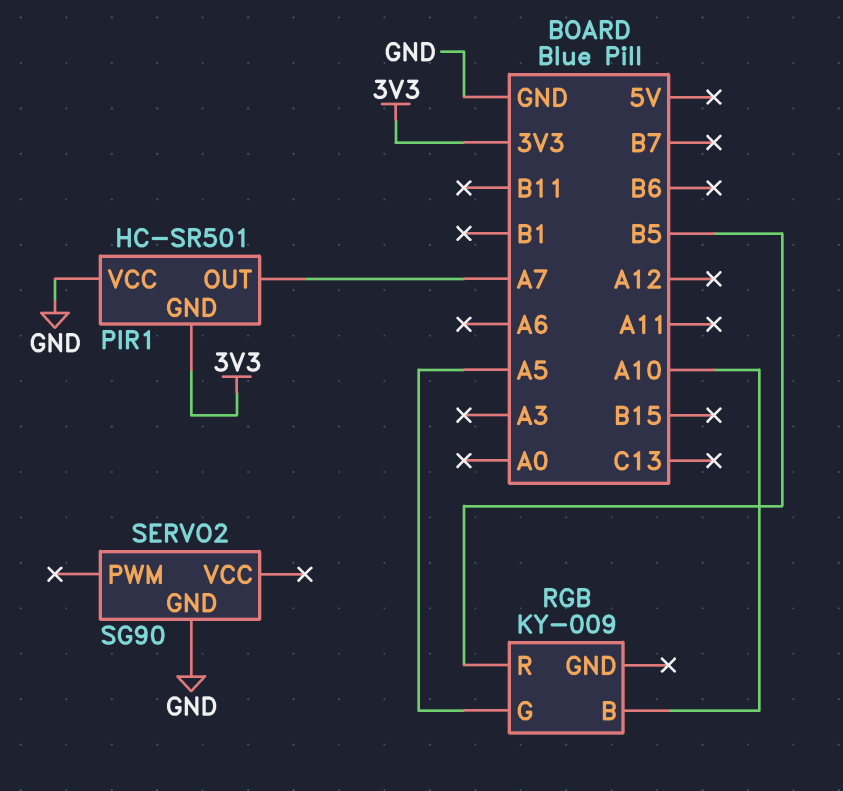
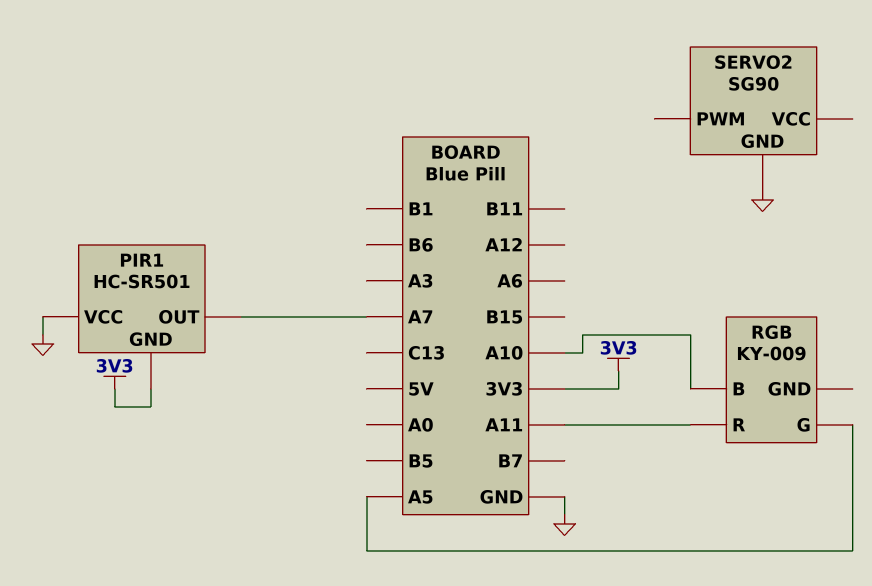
RGB pin R: B5 -> A11

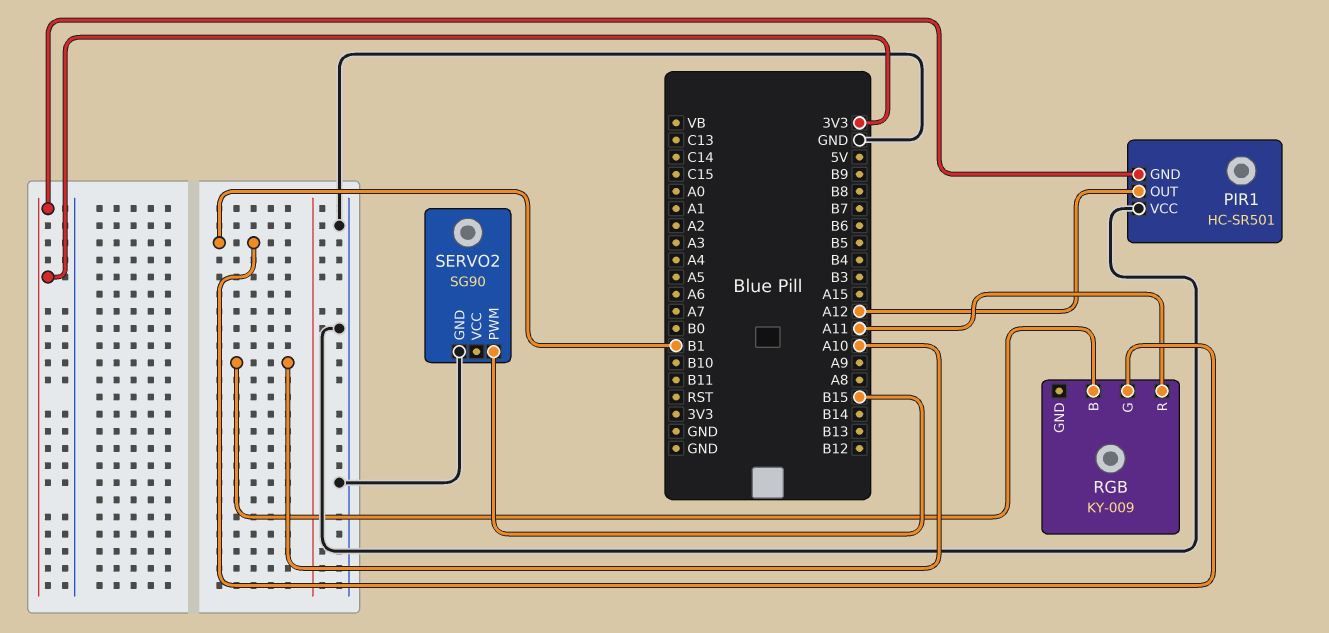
PIR1 pin OUT: A7 -> A12
RGB pin G: A5 -> B1
SERVO2 pin PWM: none -> B15

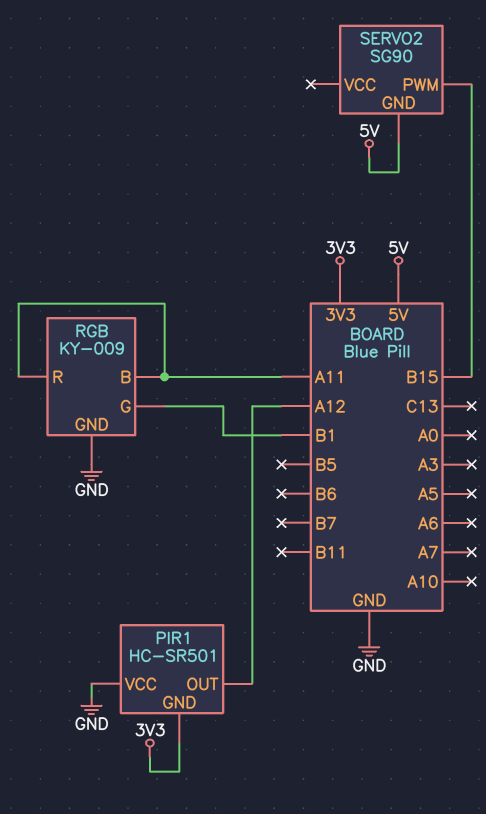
RGB pin B: A10 -> A11
RGB pin GND: none -> GND
SERVO2 pin GND: GND -> 5V

